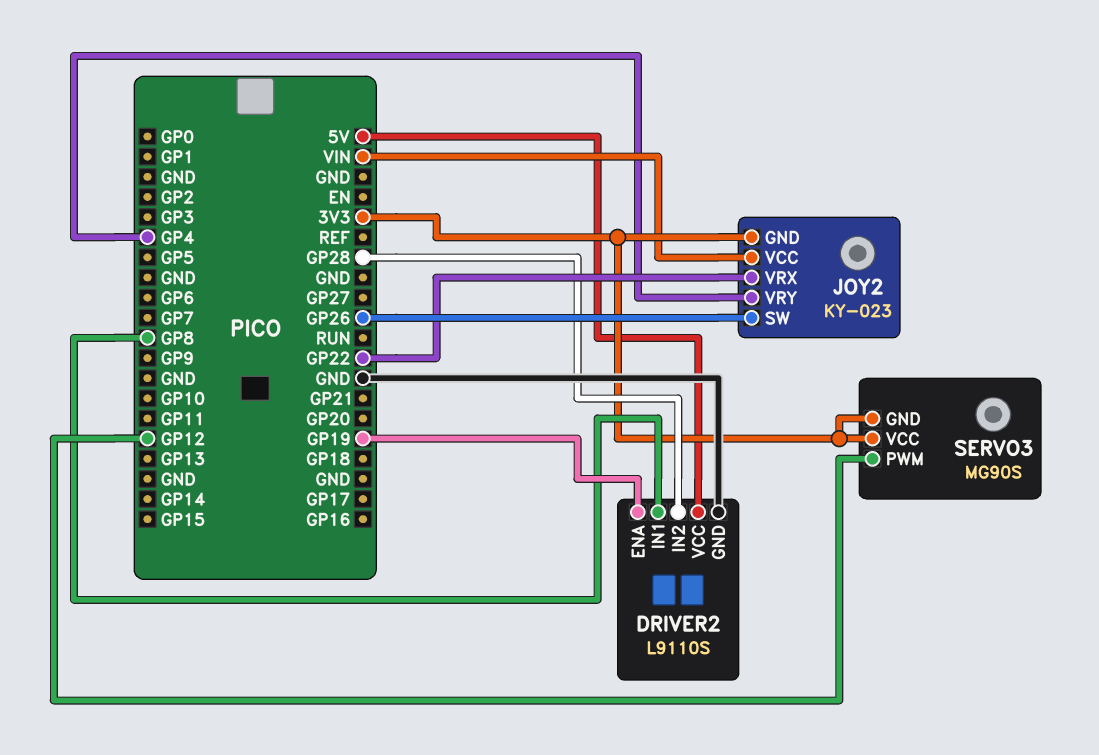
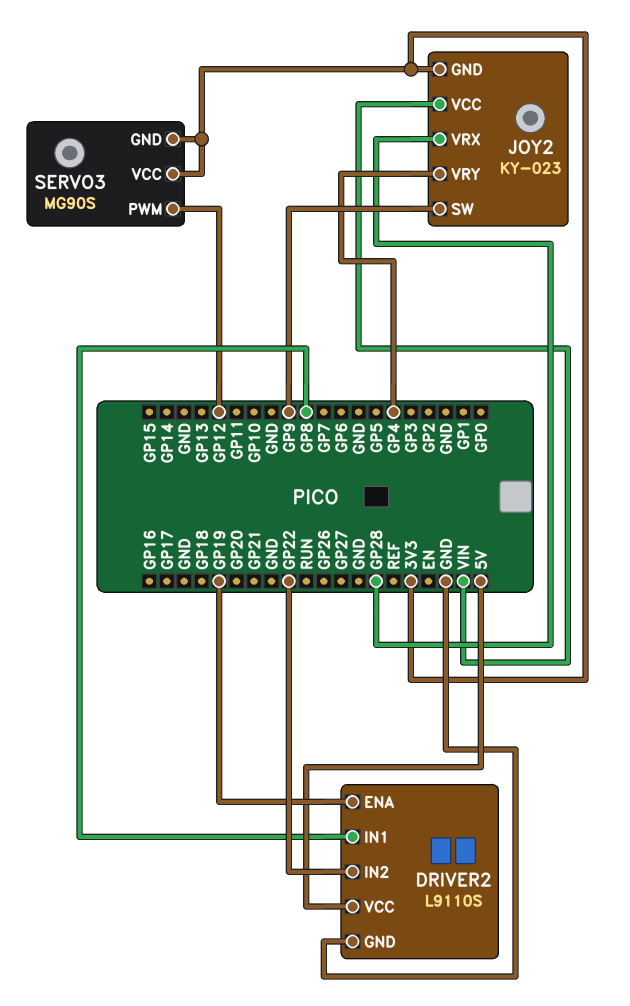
DRIVER2 pin IN2: GP28 -> GP22
JOY2 pin SW: GP26 -> GP9
JOY2 pin VRX: GP22 -> GP28

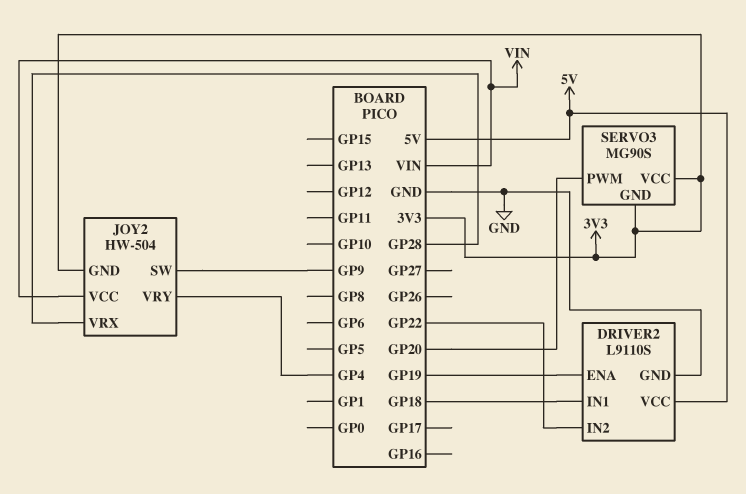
DRIVER2 pin IN1: GP8 -> GP18
JOY2: KY-023 -> HW-504
SERVO3 pin PWM: GP12 -> GP20

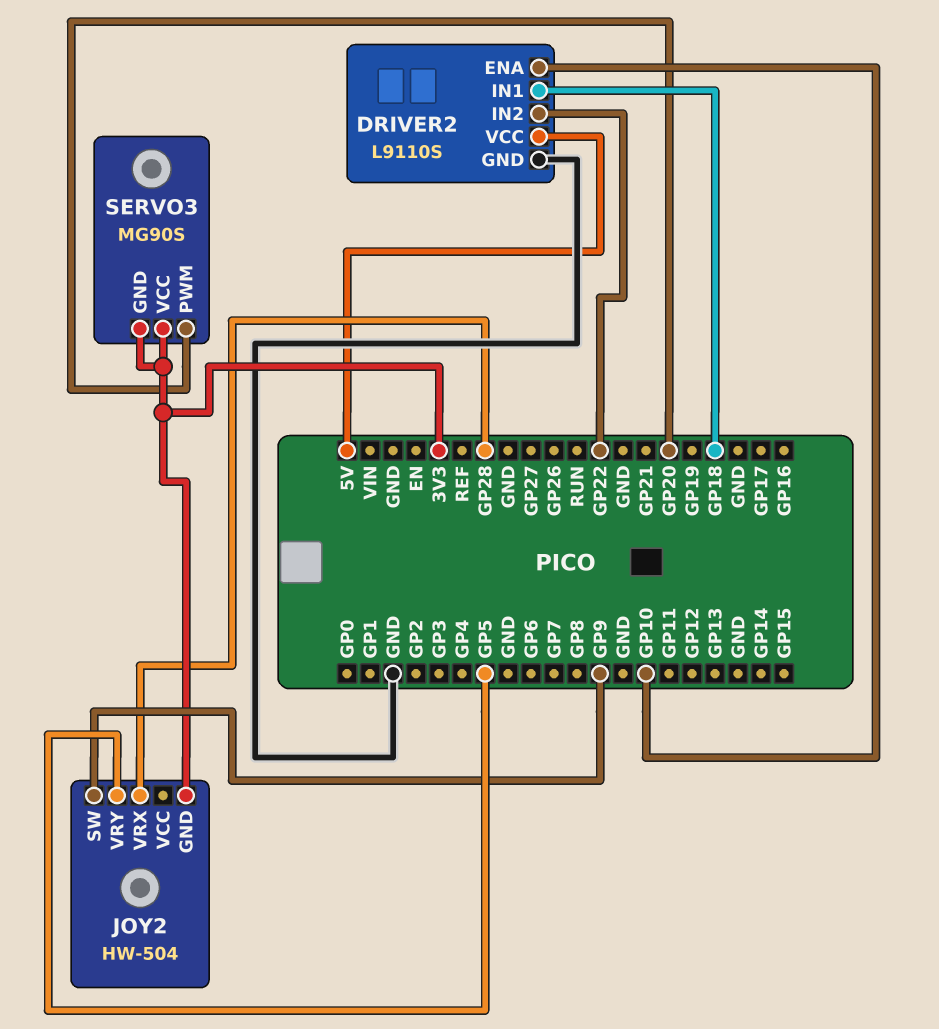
DRIVER2 pin ENA: GP19 -> GP10
JOY2 pin VCC: VIN -> none
JOY2 pin VRY: GP4 -> GP5

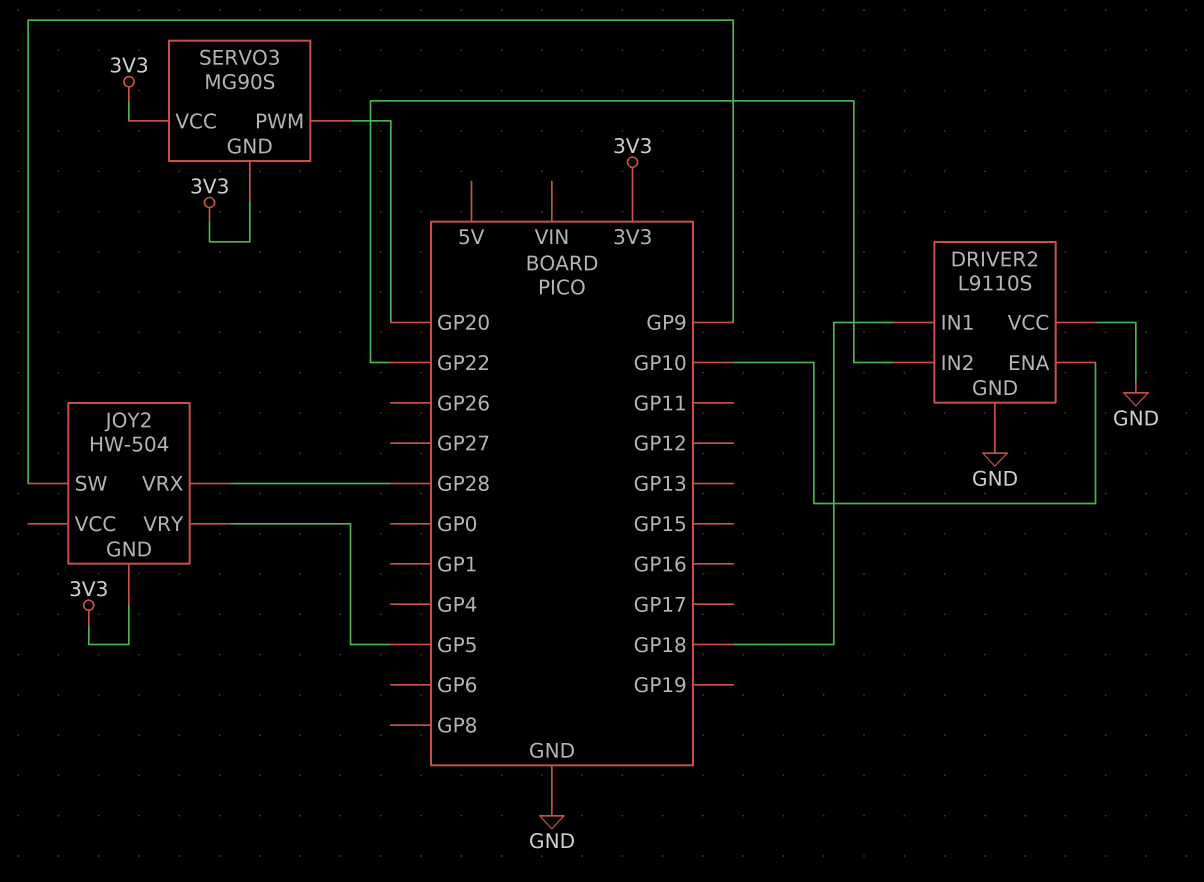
DRIVER2 pin VCC: 5V -> GND

